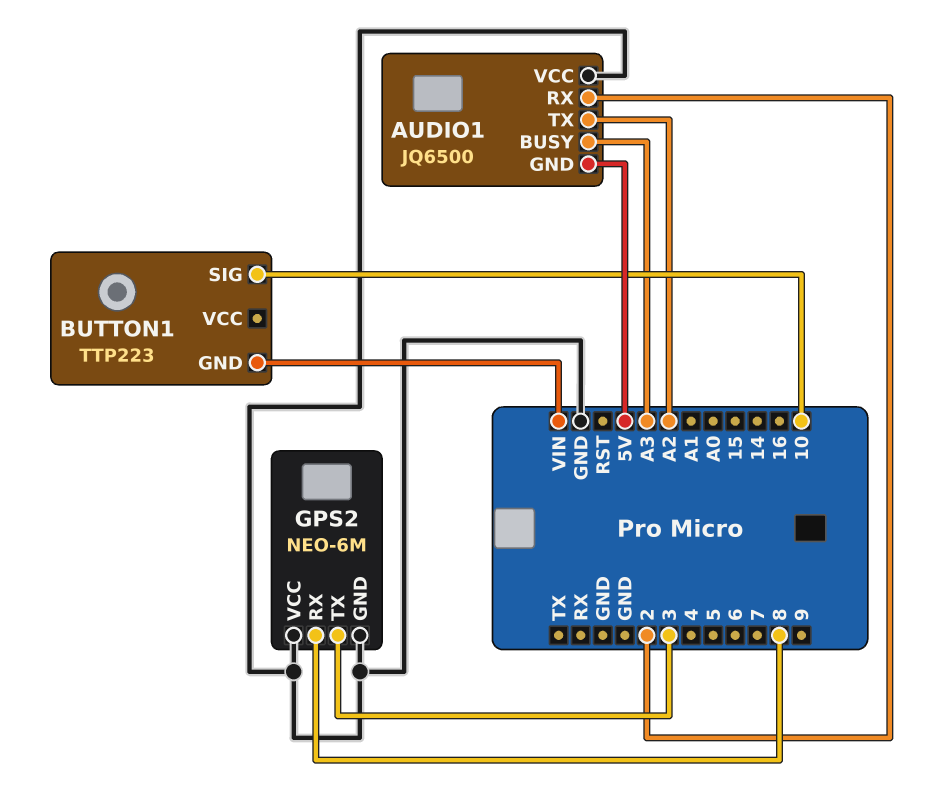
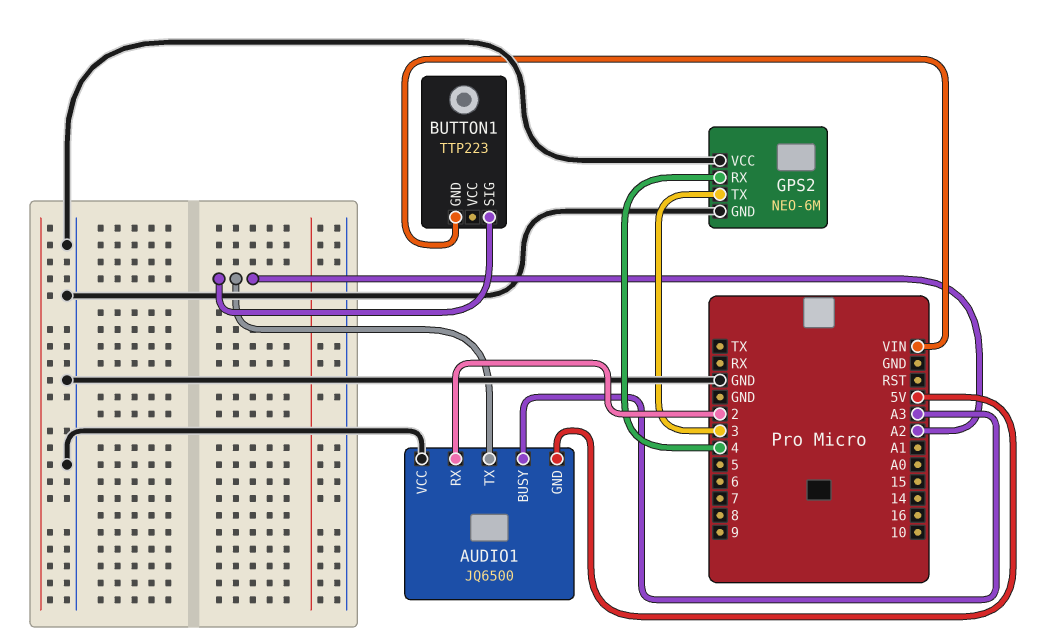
BUTTON1 pin SIG: 10 -> A2
GPS2 pin RX: 8 -> 4

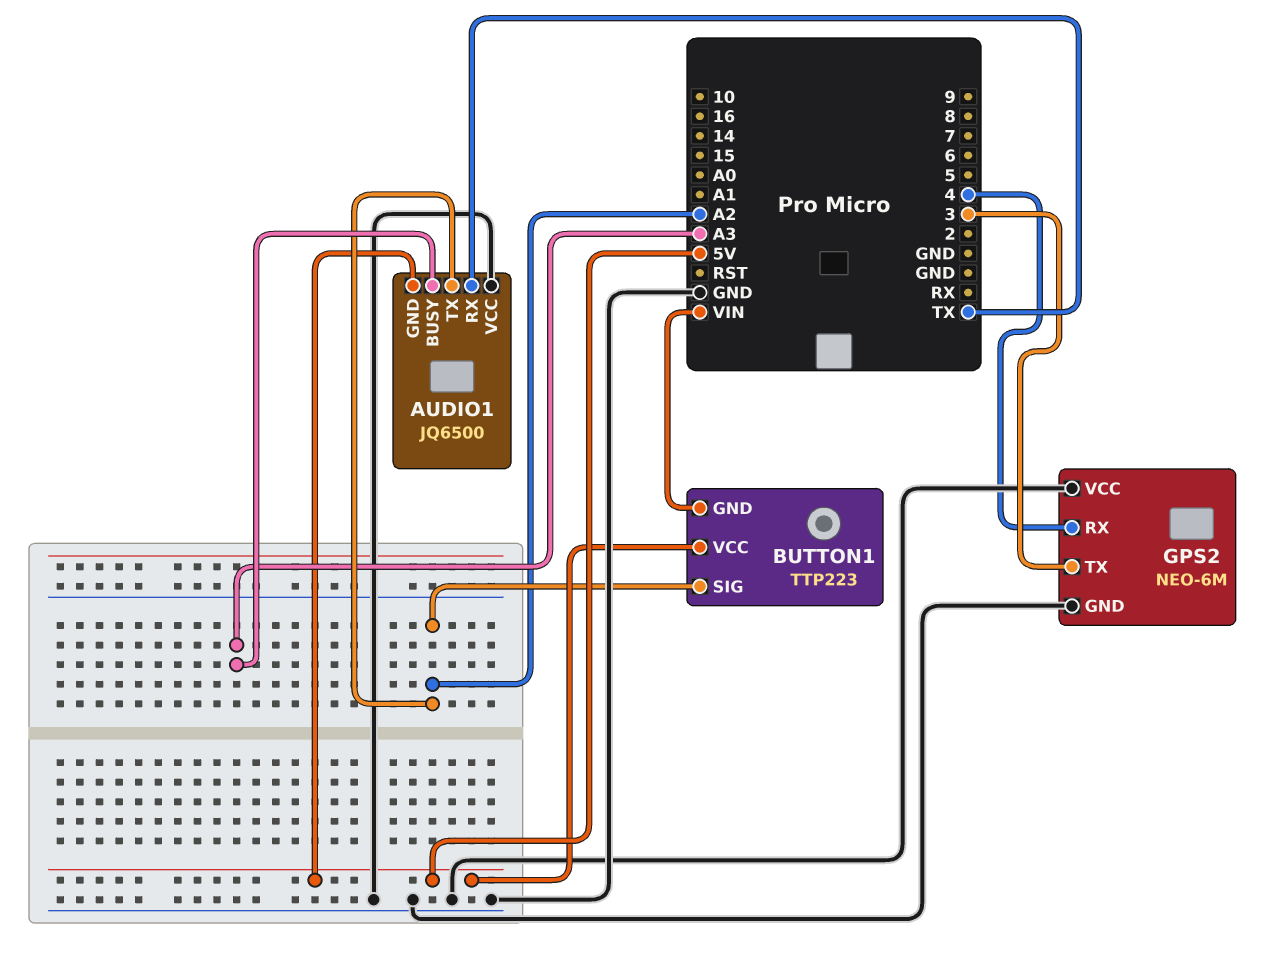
AUDIO1 pin RX: 2 -> TX
BUTTON1 pin VCC: none -> 5V

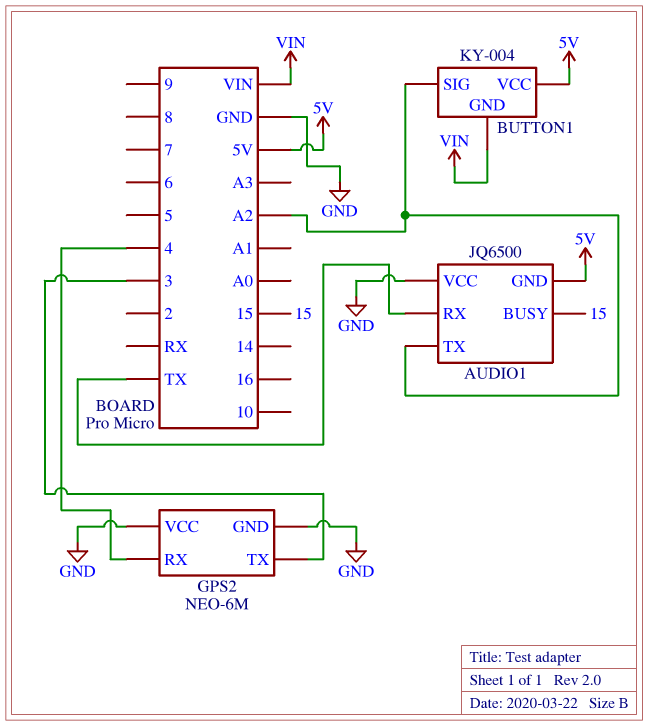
AUDIO1 pin BUSY: A3 -> 15
BUTTON1: TTP223 -> KY-004

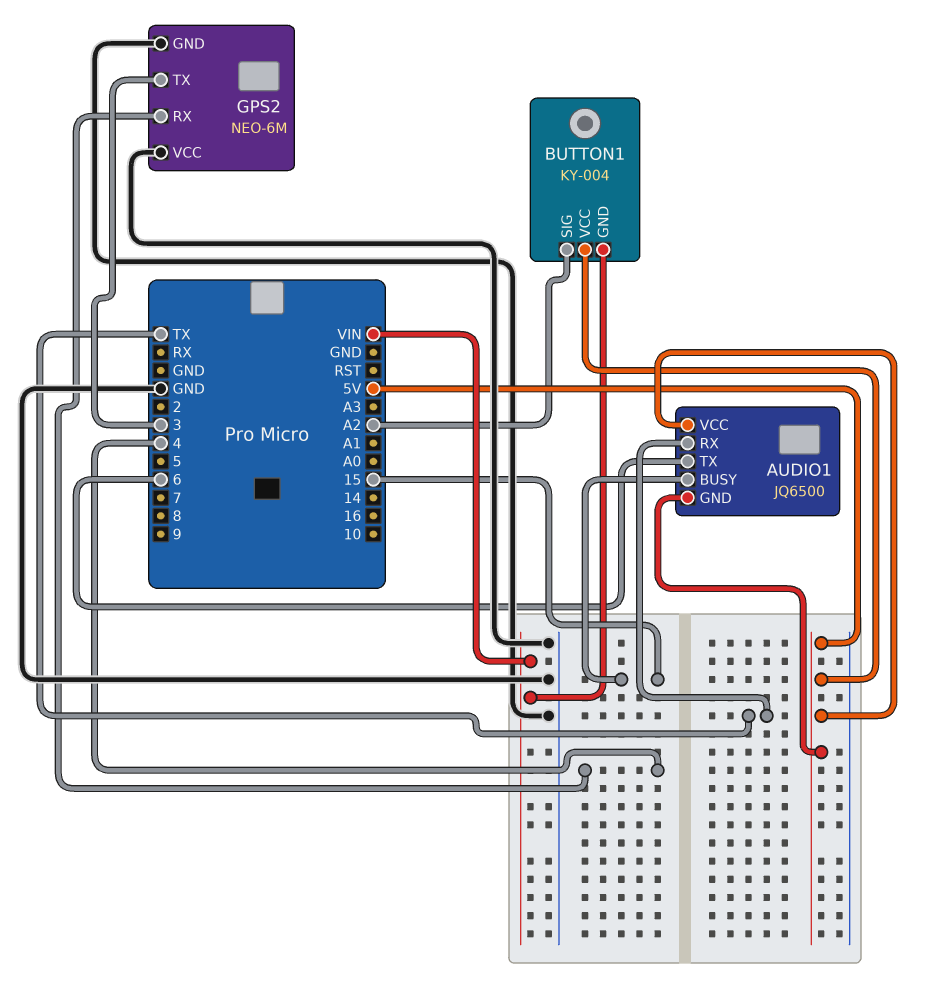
AUDIO1 pin TX: A2 -> 6
AUDIO1 pin VCC: GND -> 5V

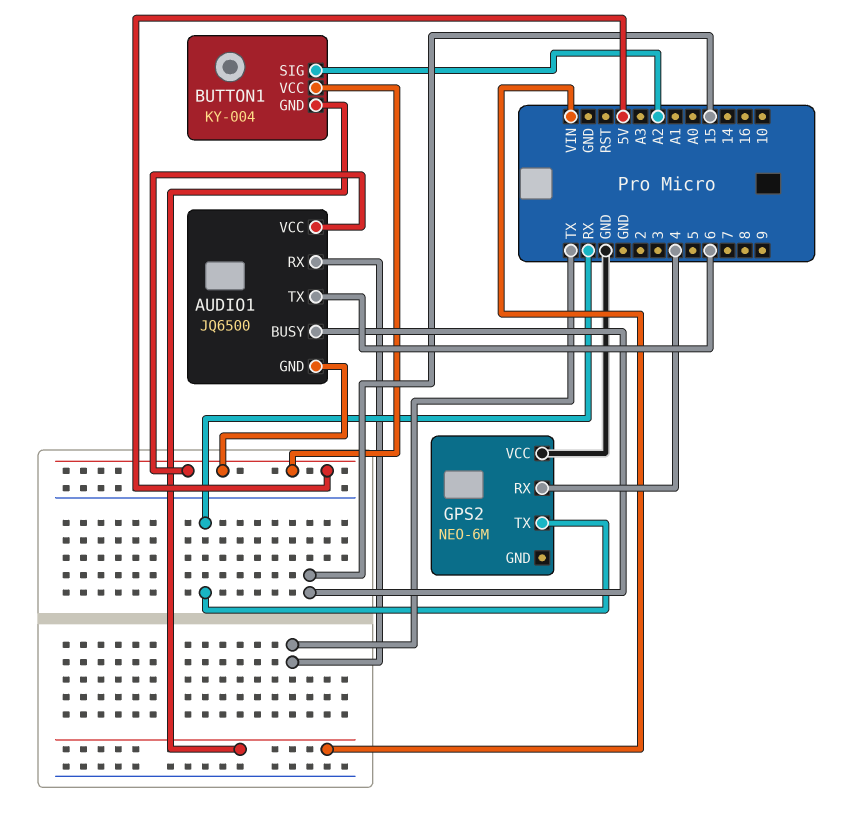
GPS2 pin GND: GND -> none
GPS2 pin TX: 3 -> RX

